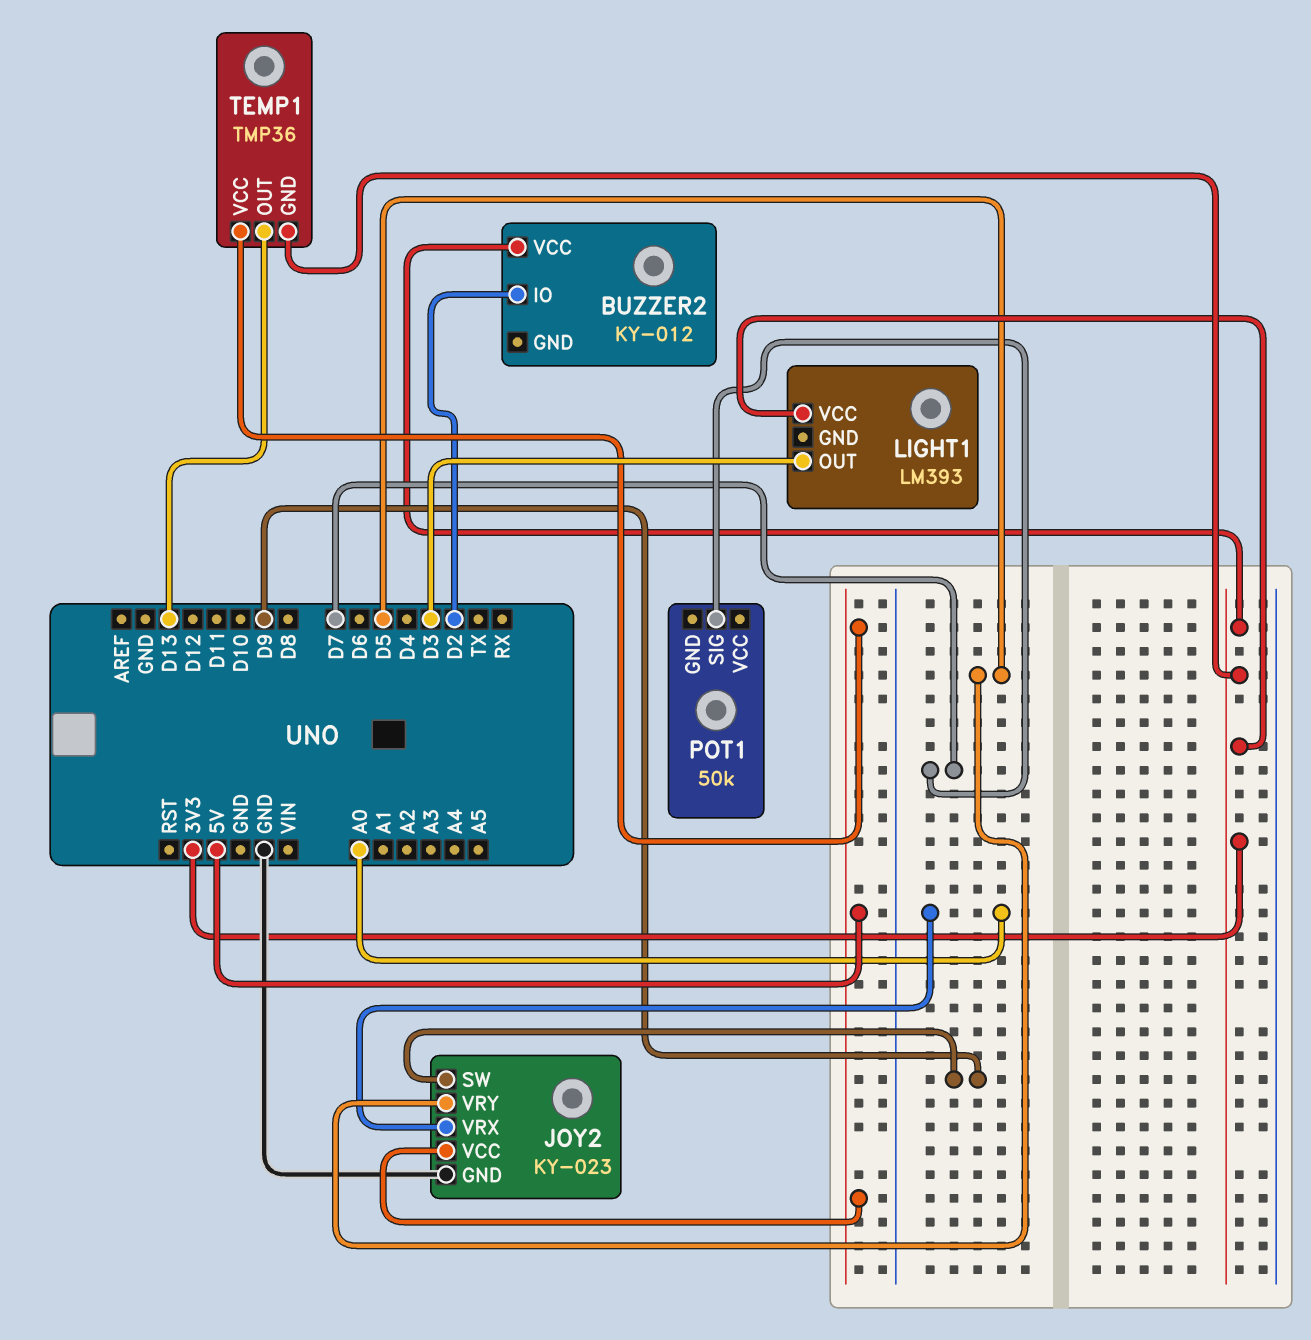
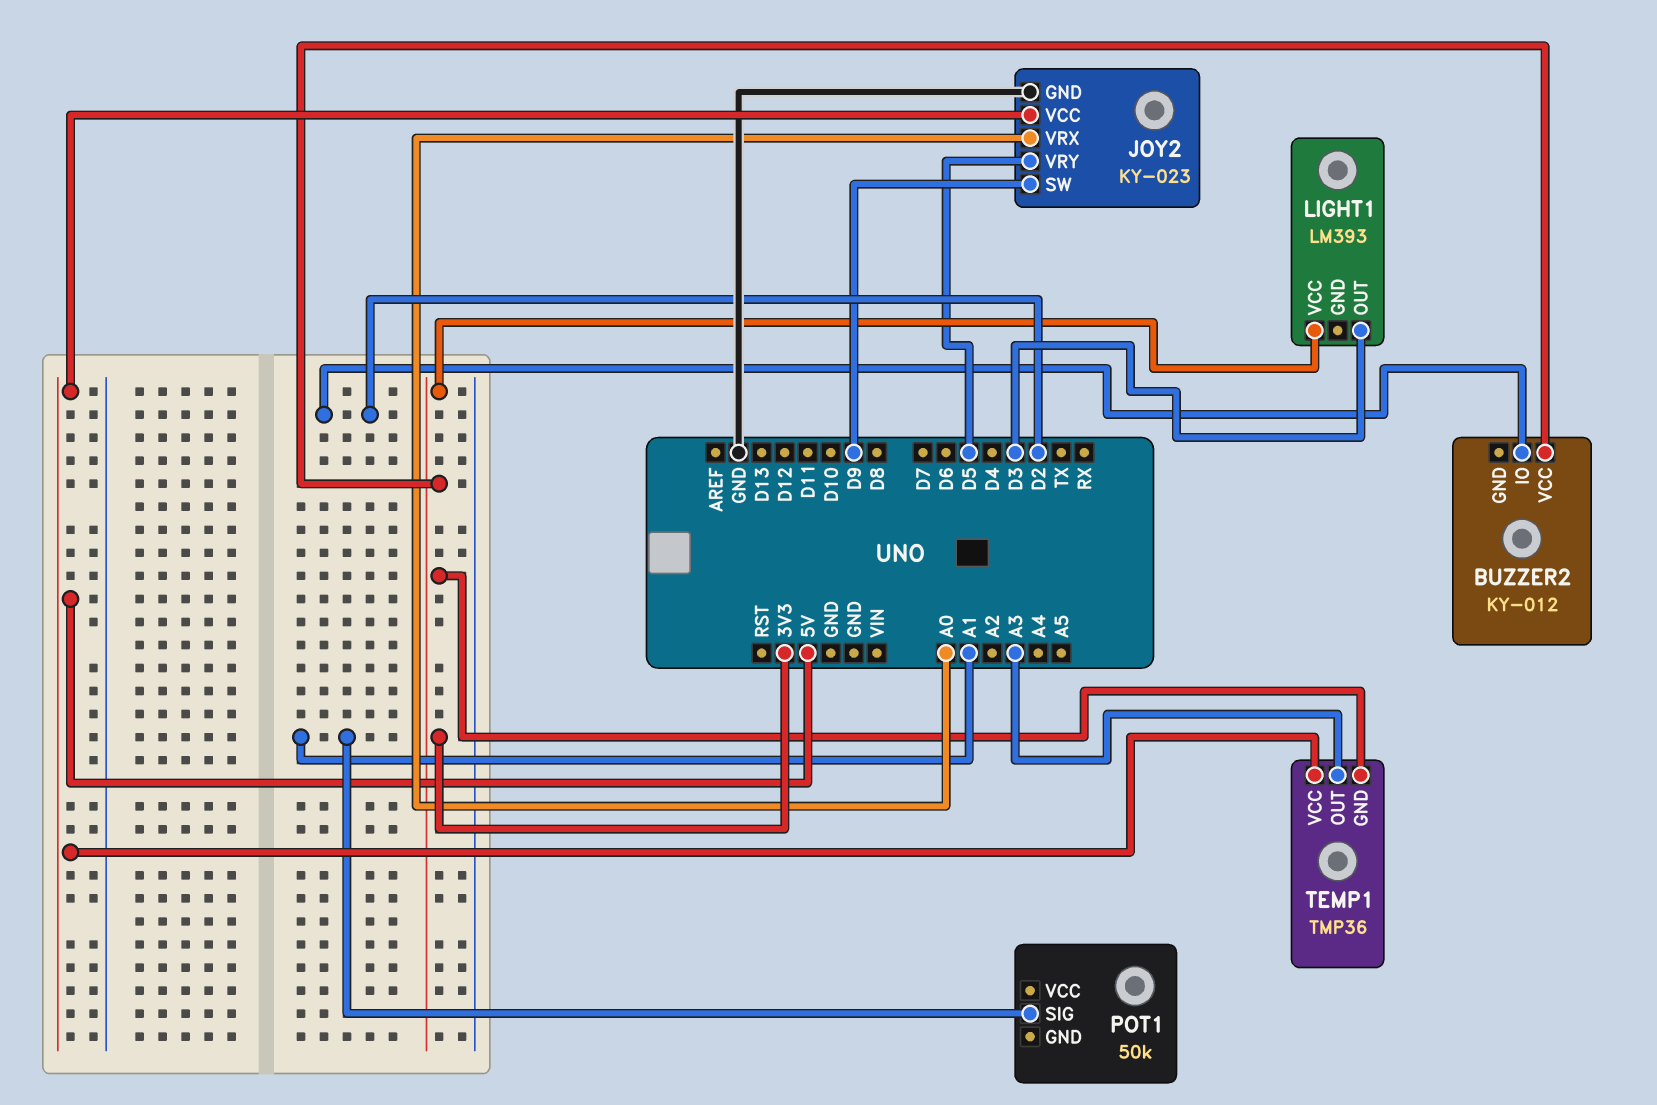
POT1 pin SIG: D7 -> A1
TEMP1 pin OUT: D13 -> A3

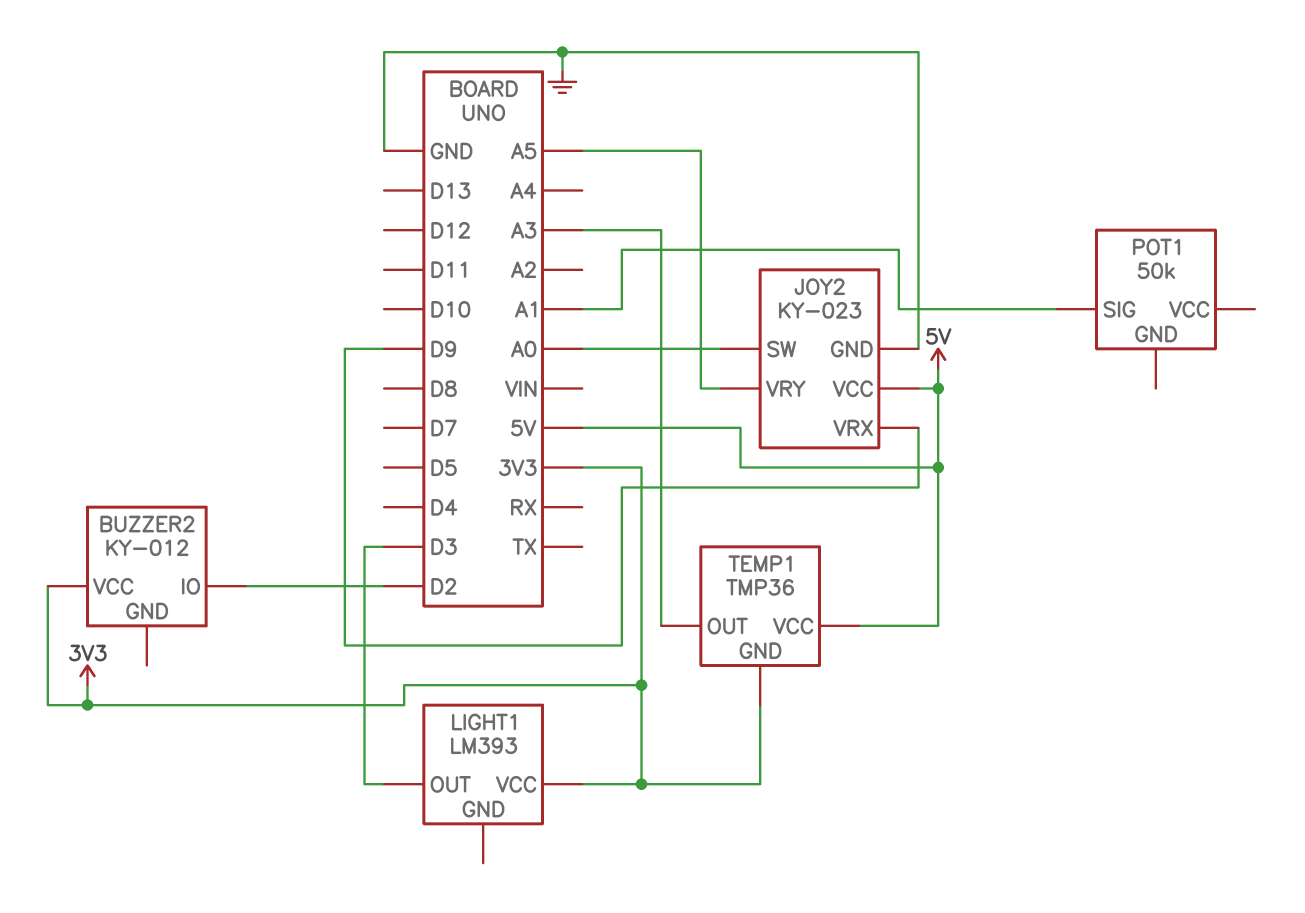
JOY2 pin SW: D9 -> A0
JOY2 pin VRX: A0 -> D9
JOY2 pin VRY: D5 -> A5

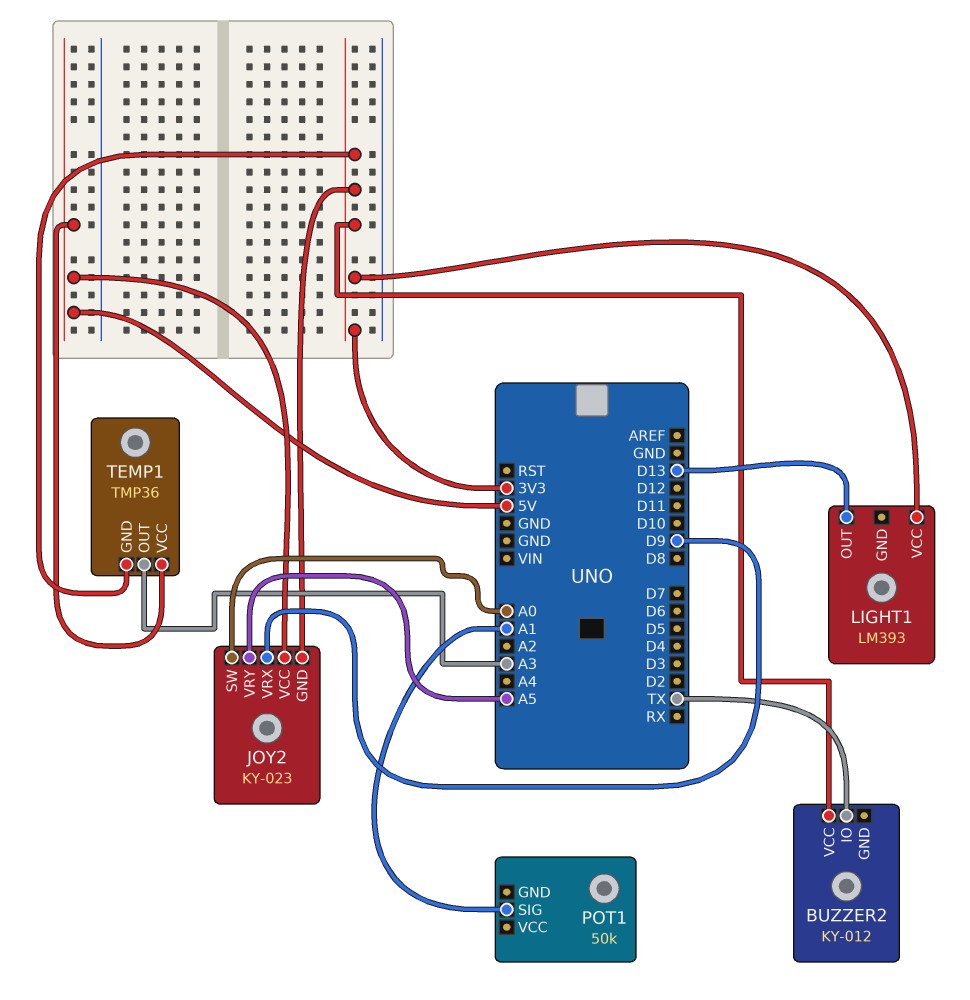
BUZZER2 pin IO: D2 -> TX
JOY2 pin GND: GND -> 3V3
LIGHT1 pin OUT: D3 -> D13

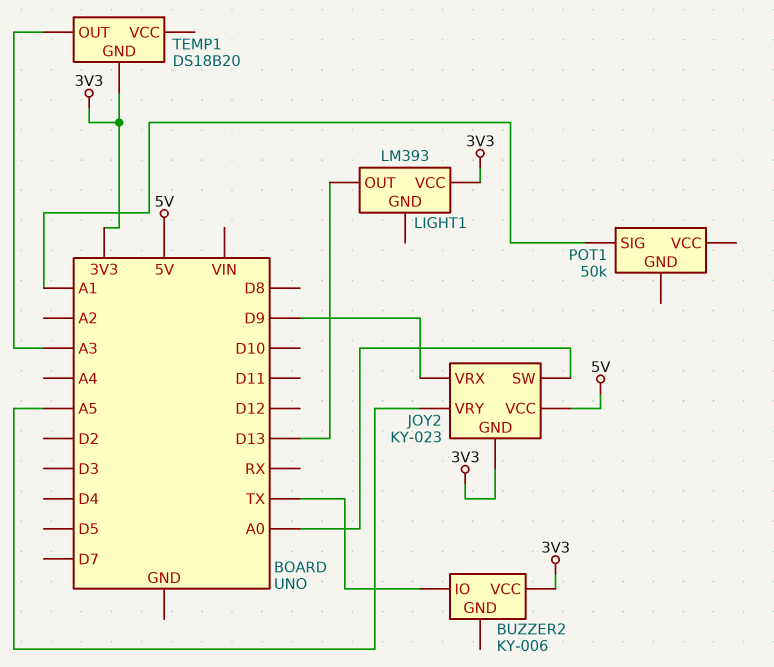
BUZZER2: KY-012 -> KY-006
TEMP1: TMP36 -> DS18B20
TEMP1 pin VCC: 5V -> none

